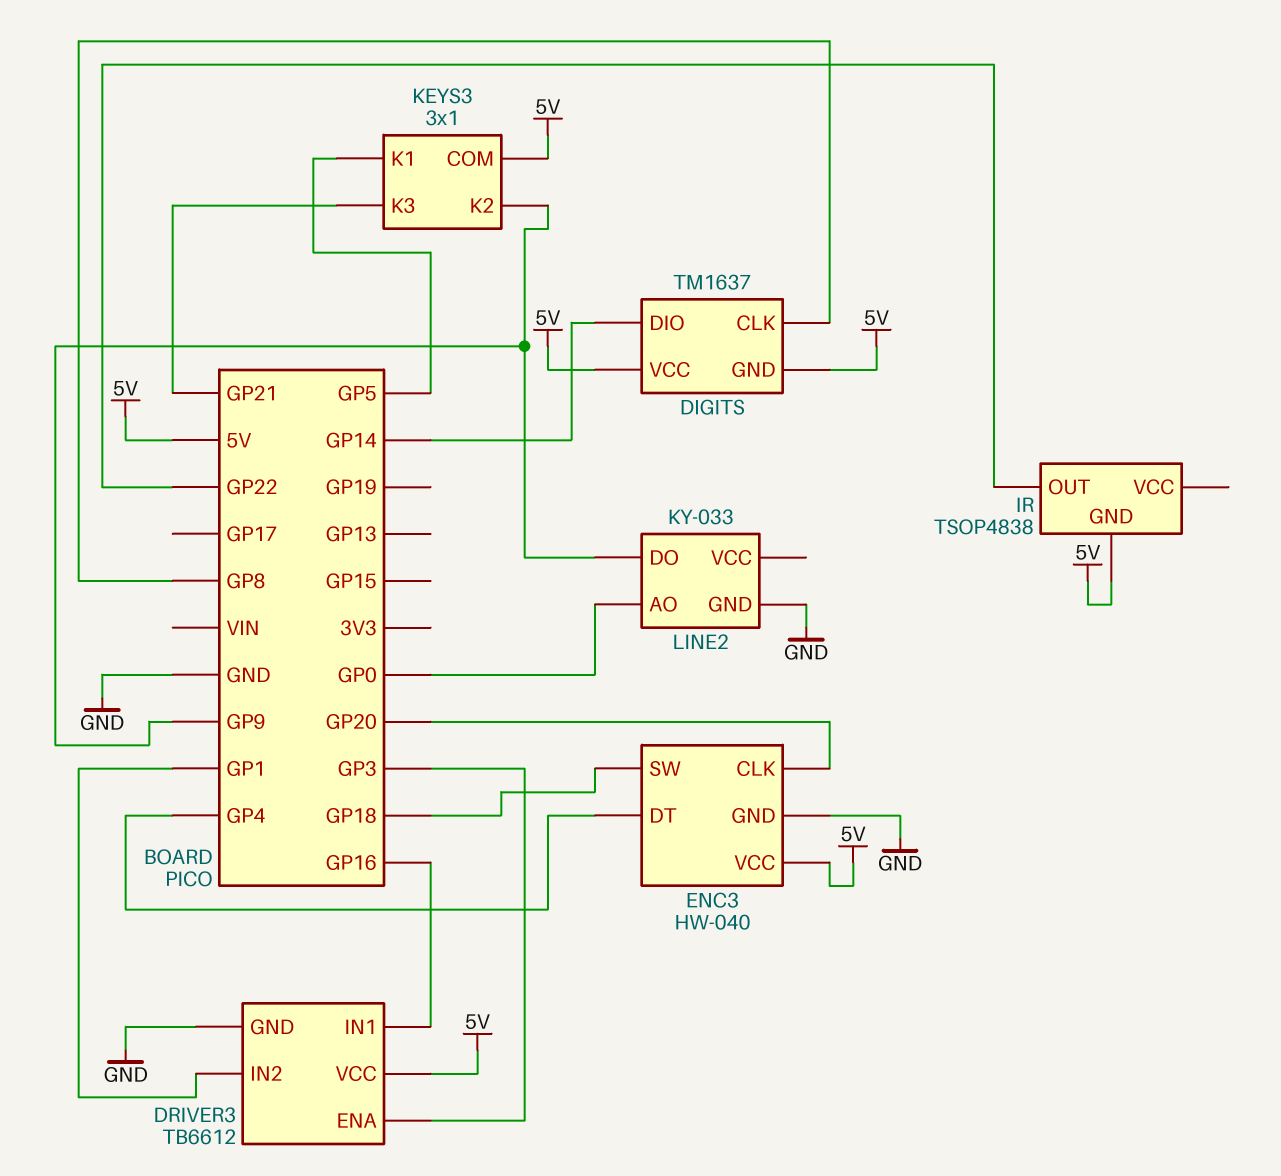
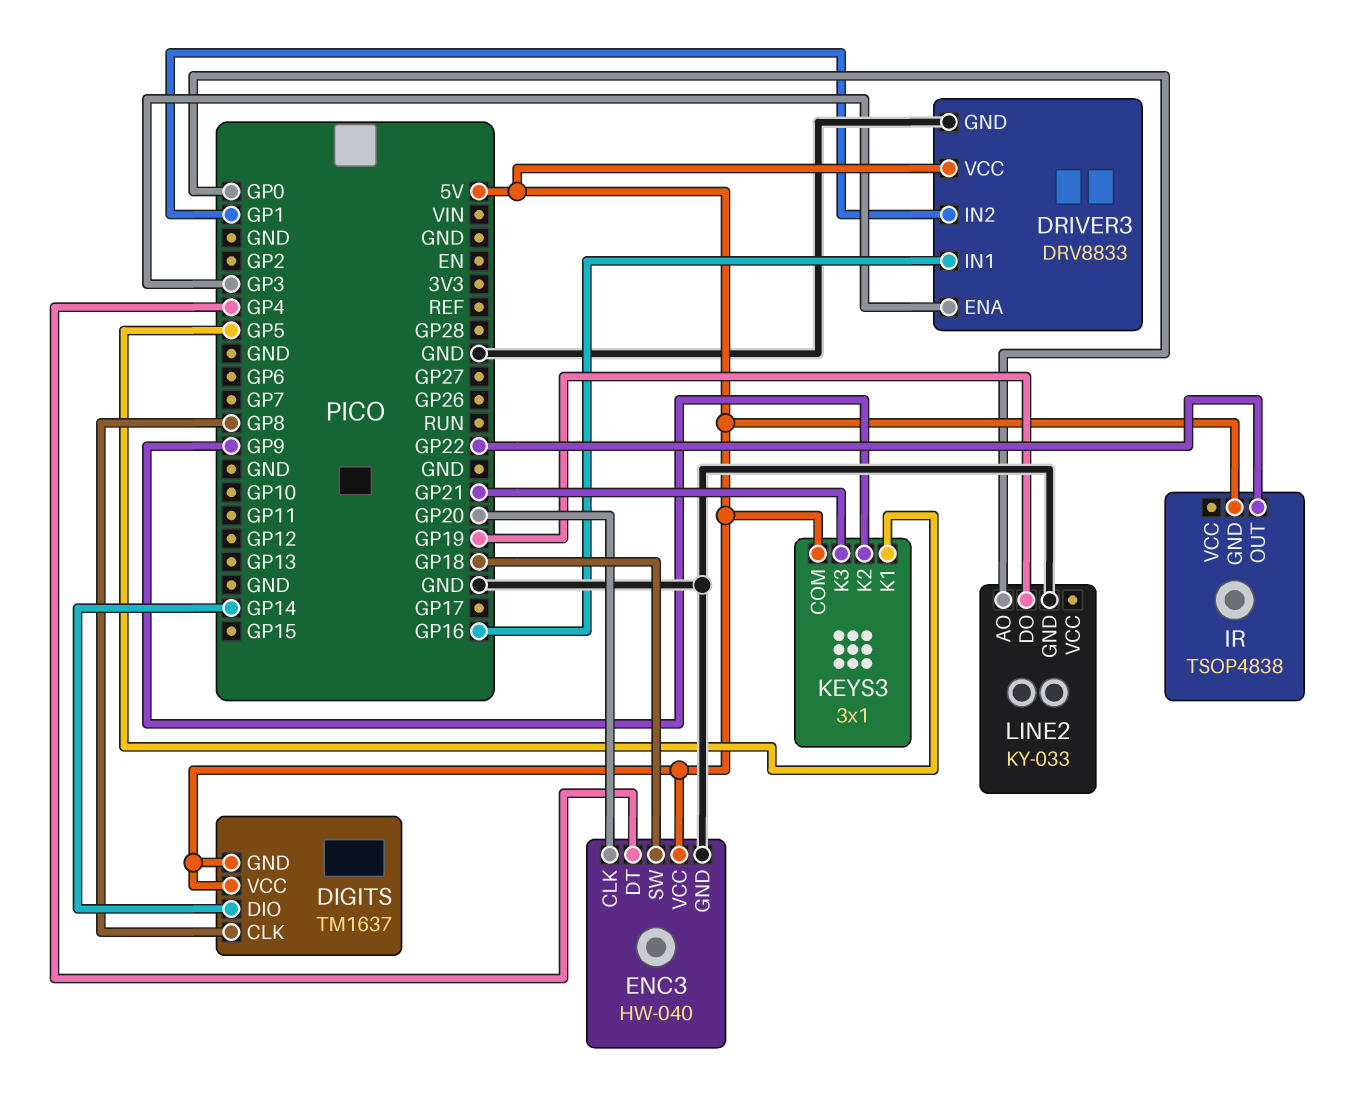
DRIVER3: TB6612 -> DRV8833
LINE2 pin DO: GP9 -> GP19

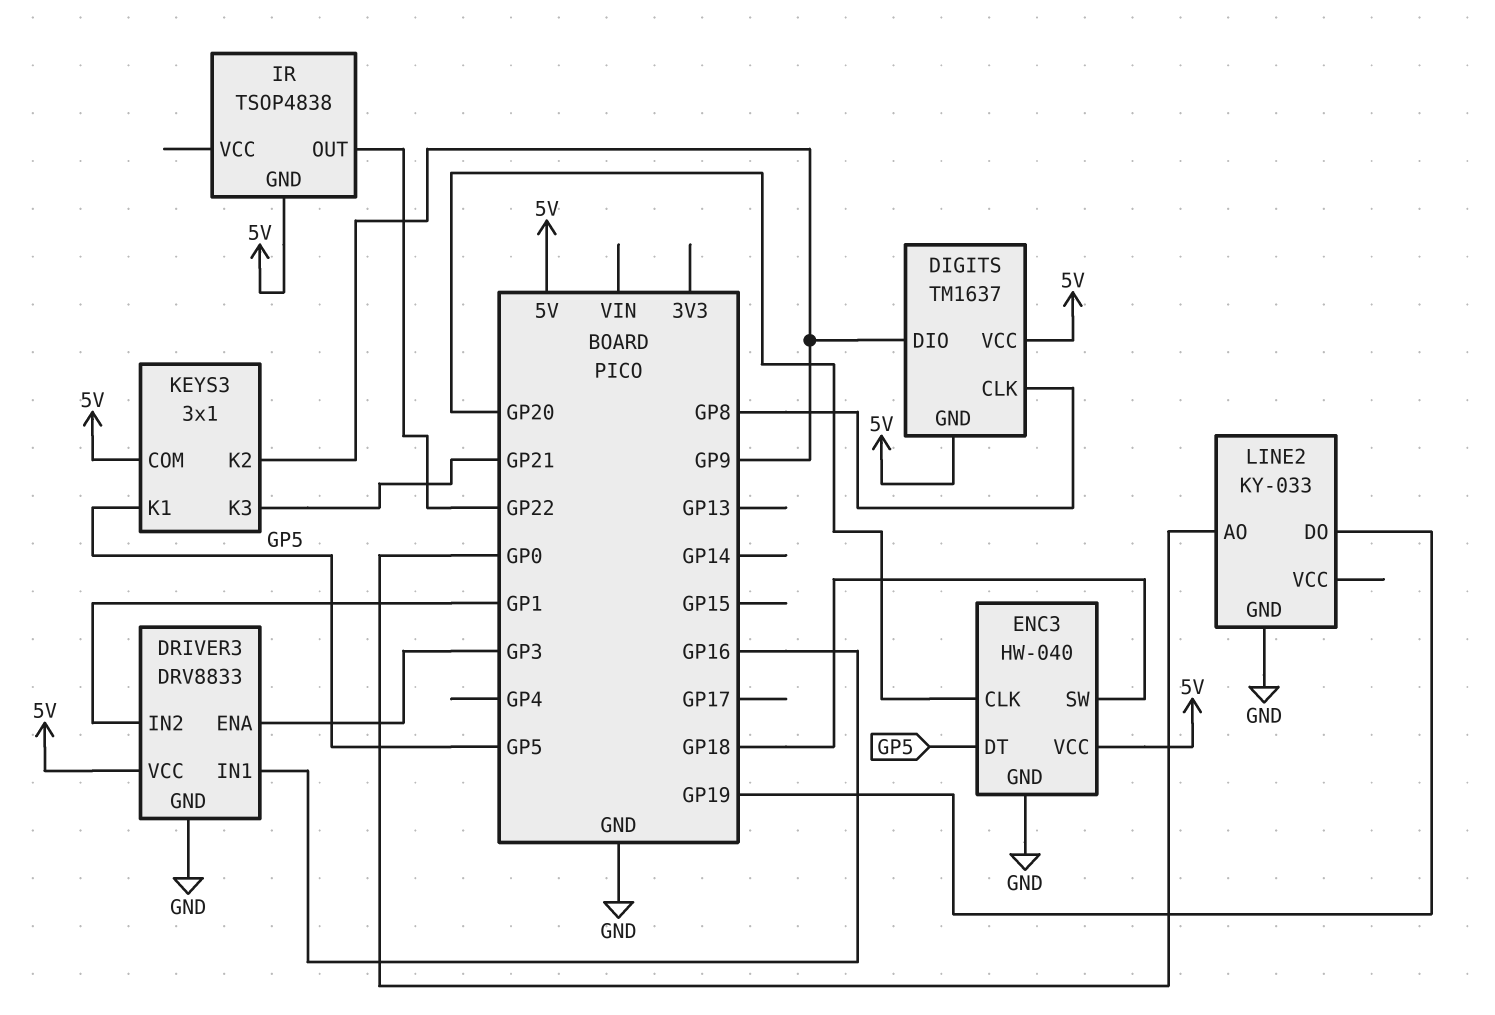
DIGITS pin DIO: GP14 -> GP9
ENC3 pin DT: GP4 -> GP5

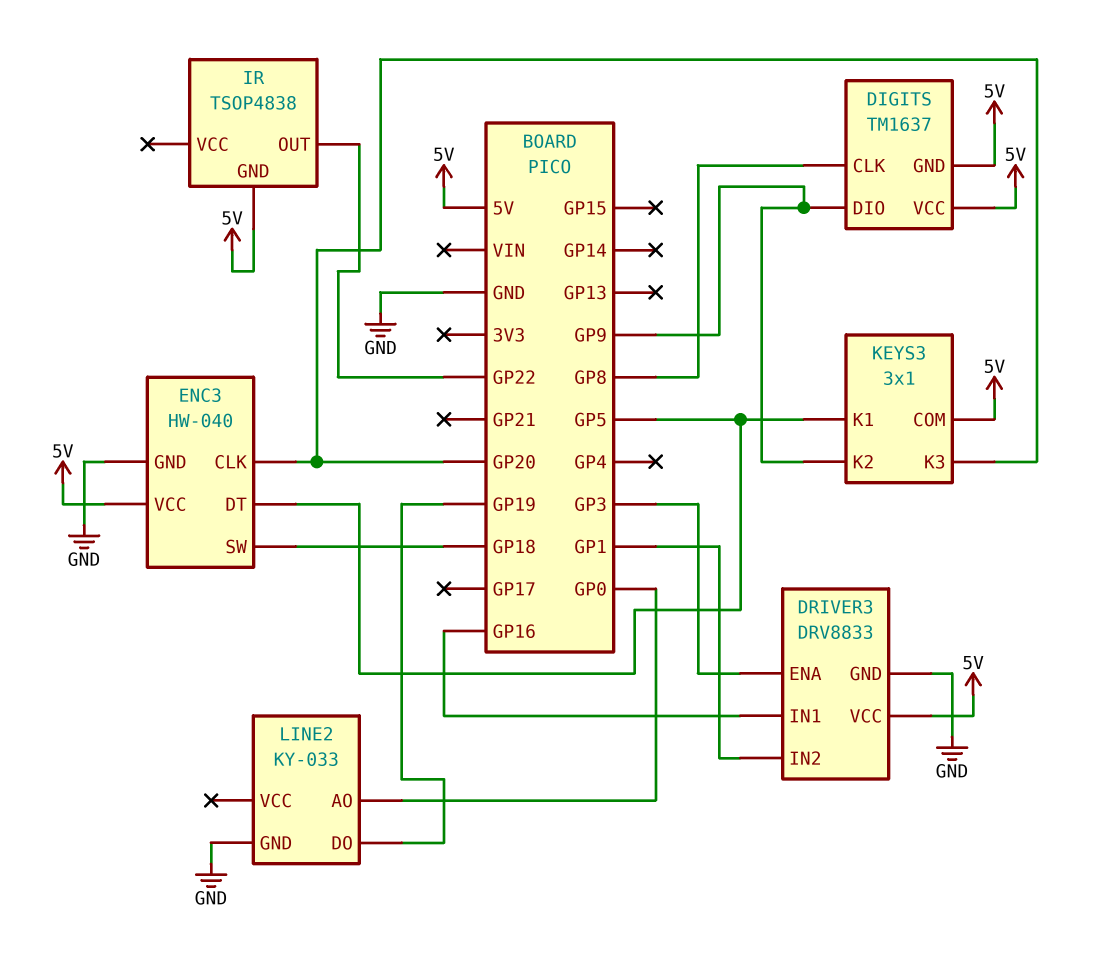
KEYS3 pin K3: GP21 -> GP20

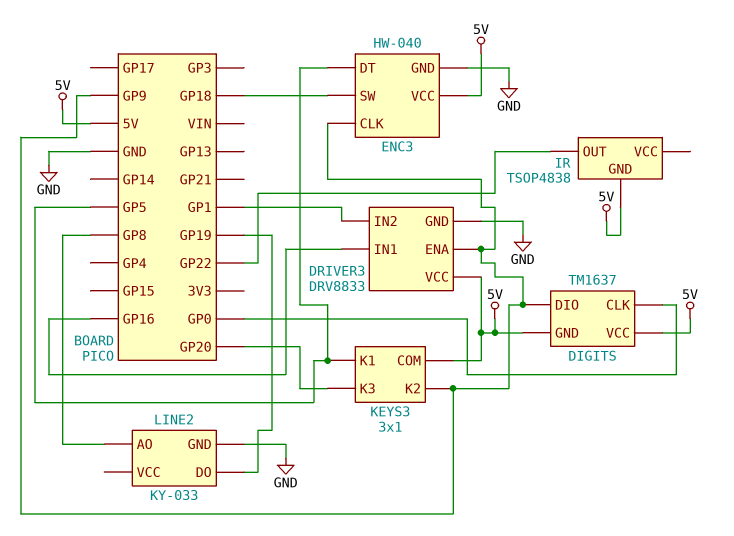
DIGITS pin CLK: GP8 -> GP0
DRIVER3 pin ENA: GP3 -> GP9
ENC3 pin CLK: GP20 -> GP9
LINE2 pin AO: GP0 -> GP8

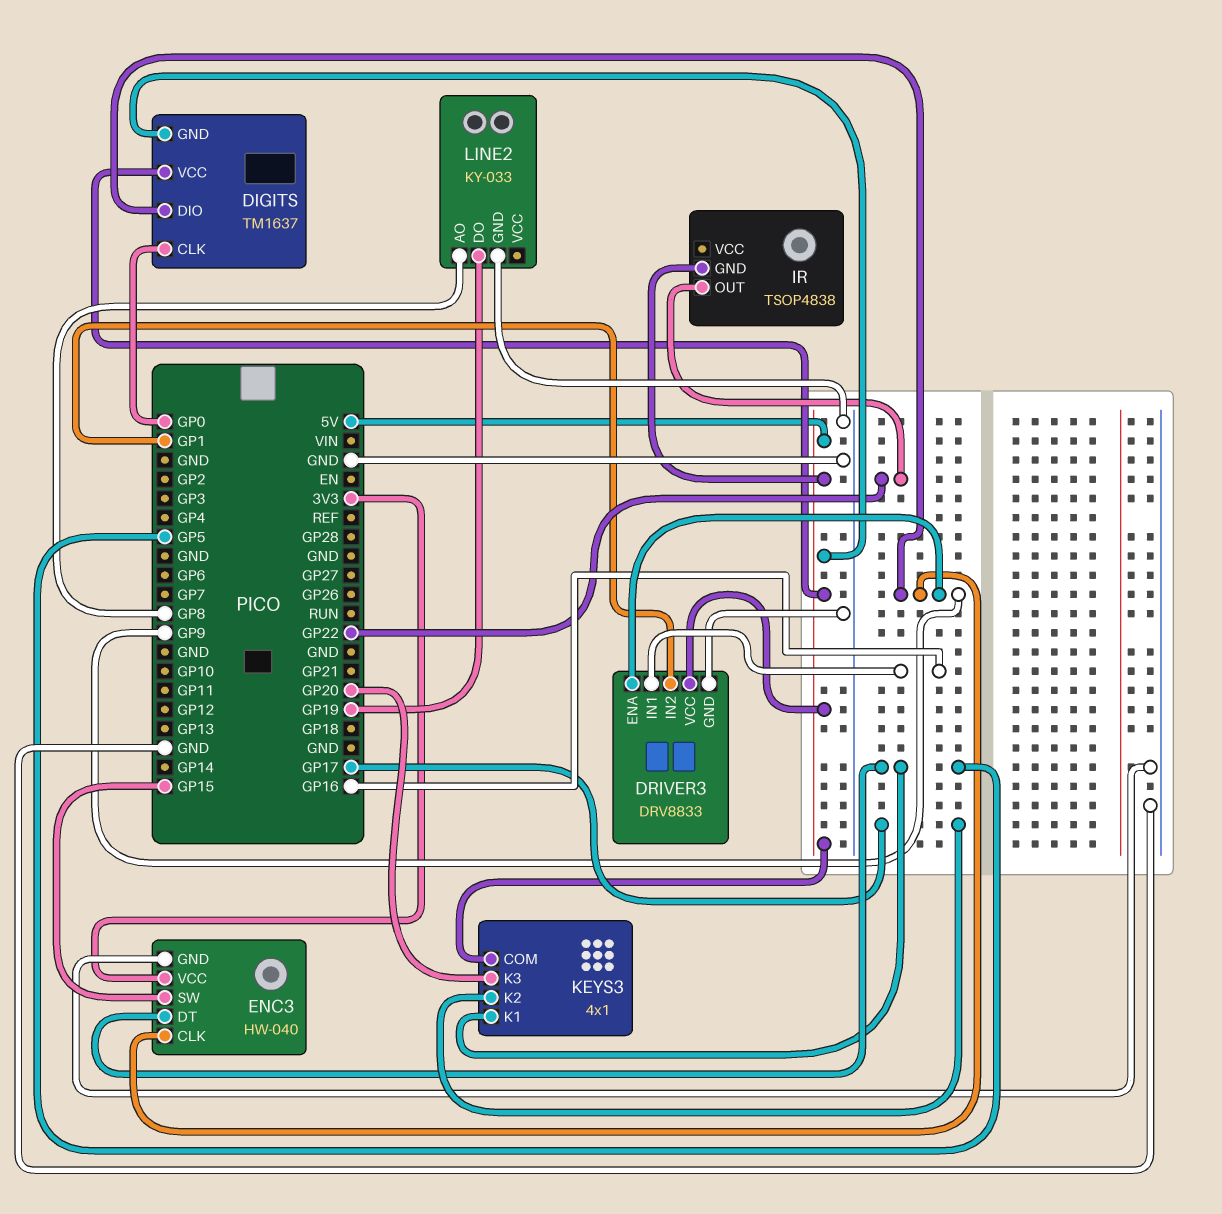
ENC3 pin SW: GP18 -> GP15
ENC3 pin VCC: 5V -> 3V3
KEYS3: 3x1 -> 4x1
KEYS3 pin K2: GP9 -> GP17

